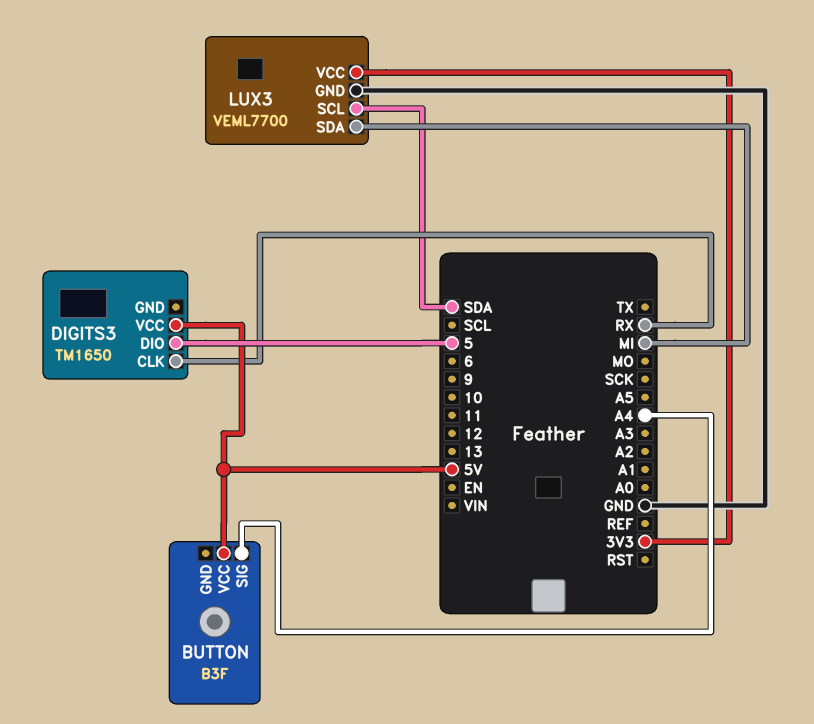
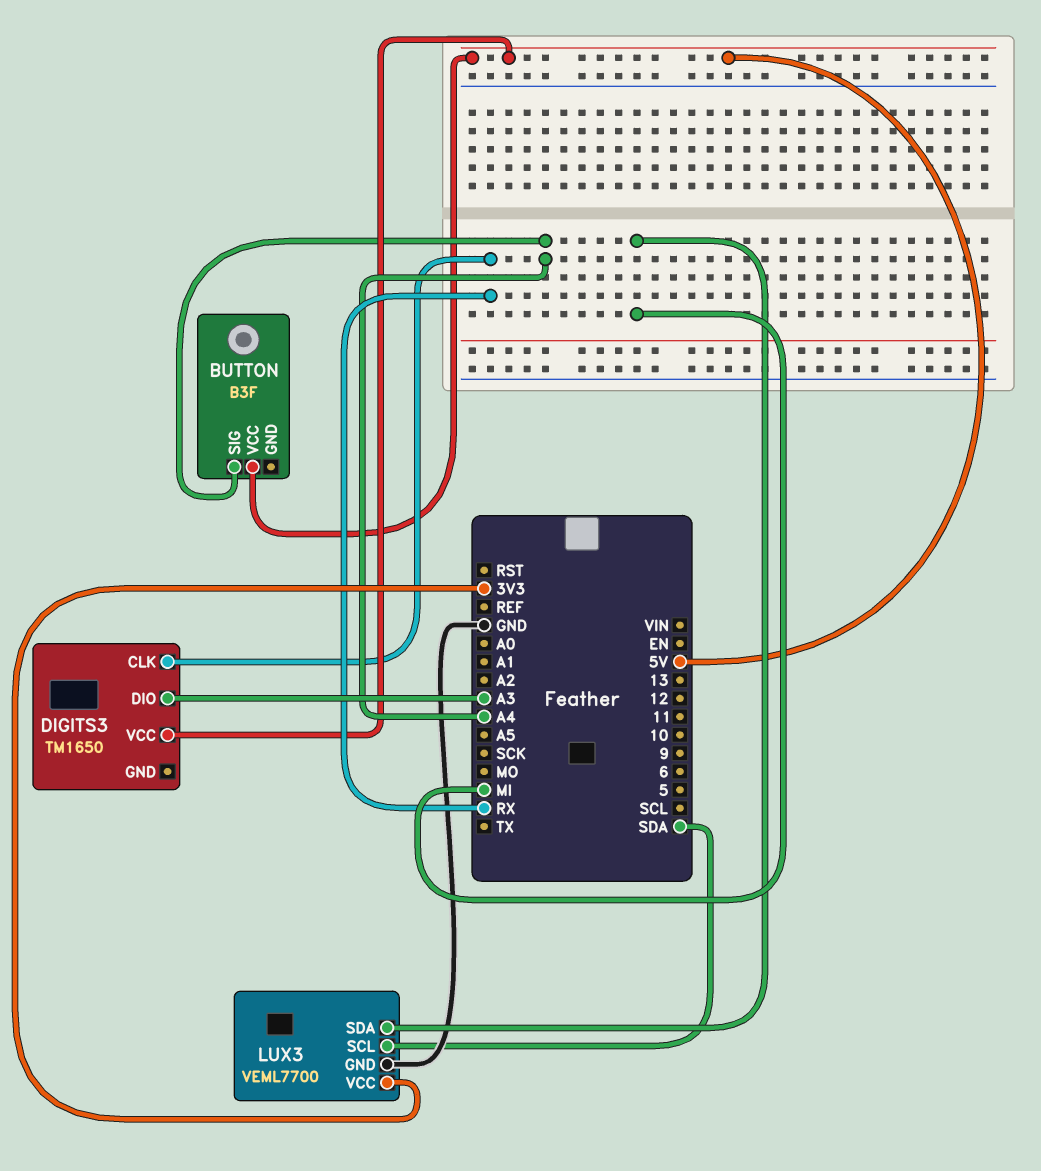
DIGITS3 pin DIO: 5 -> A3

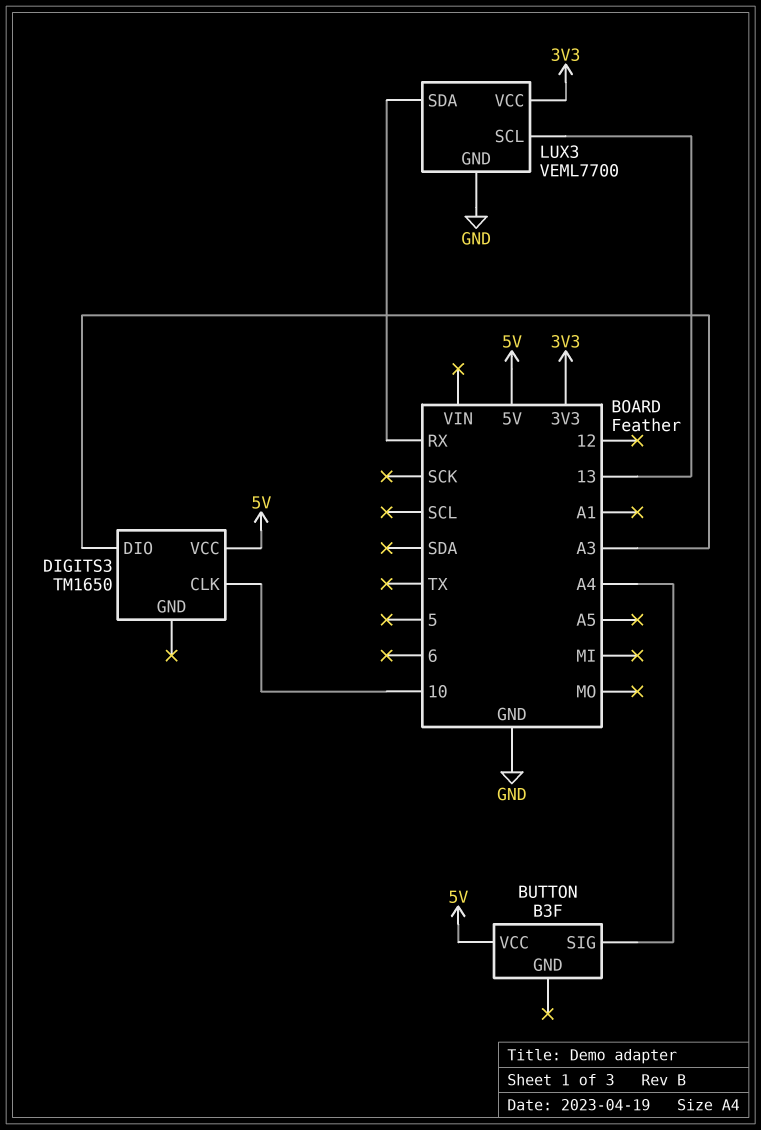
DIGITS3 pin CLK: RX -> 10
LUX3 pin SCL: SDA -> 13
LUX3 pin SDA: MI -> RX

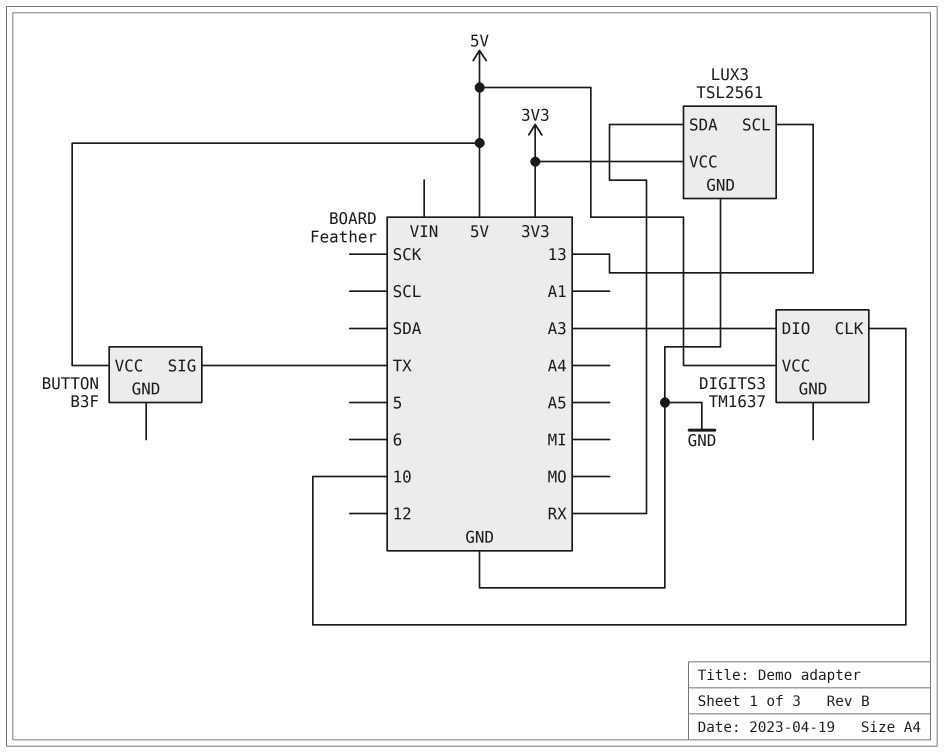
BUTTON pin SIG: A4 -> TX
DIGITS3: TM1650 -> TM1637
LUX3: VEML7700 -> TSL2561

